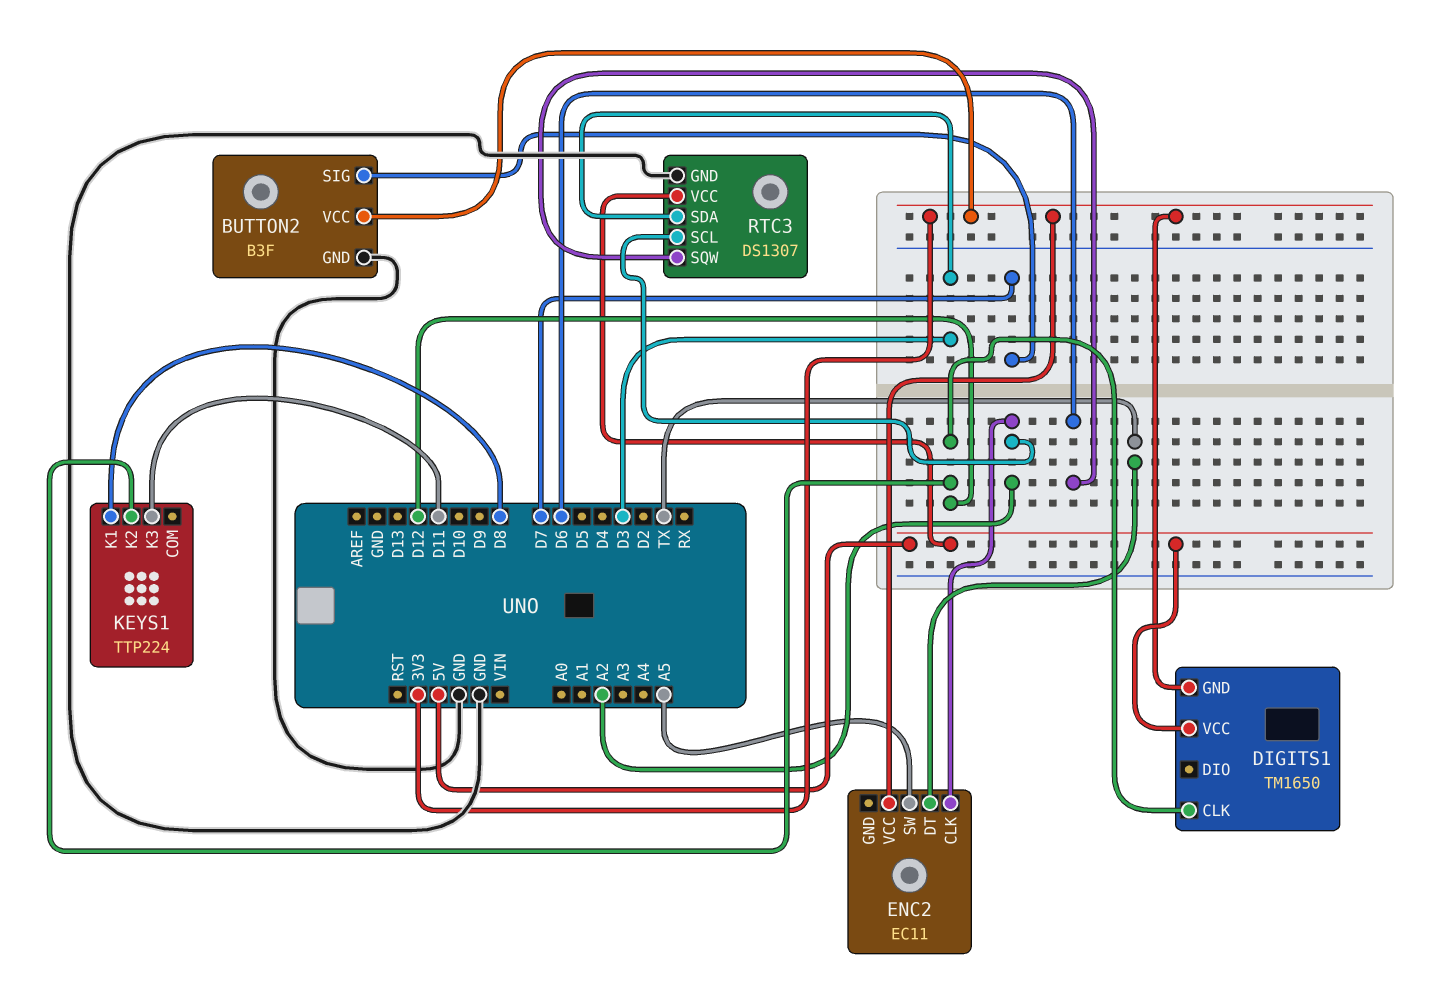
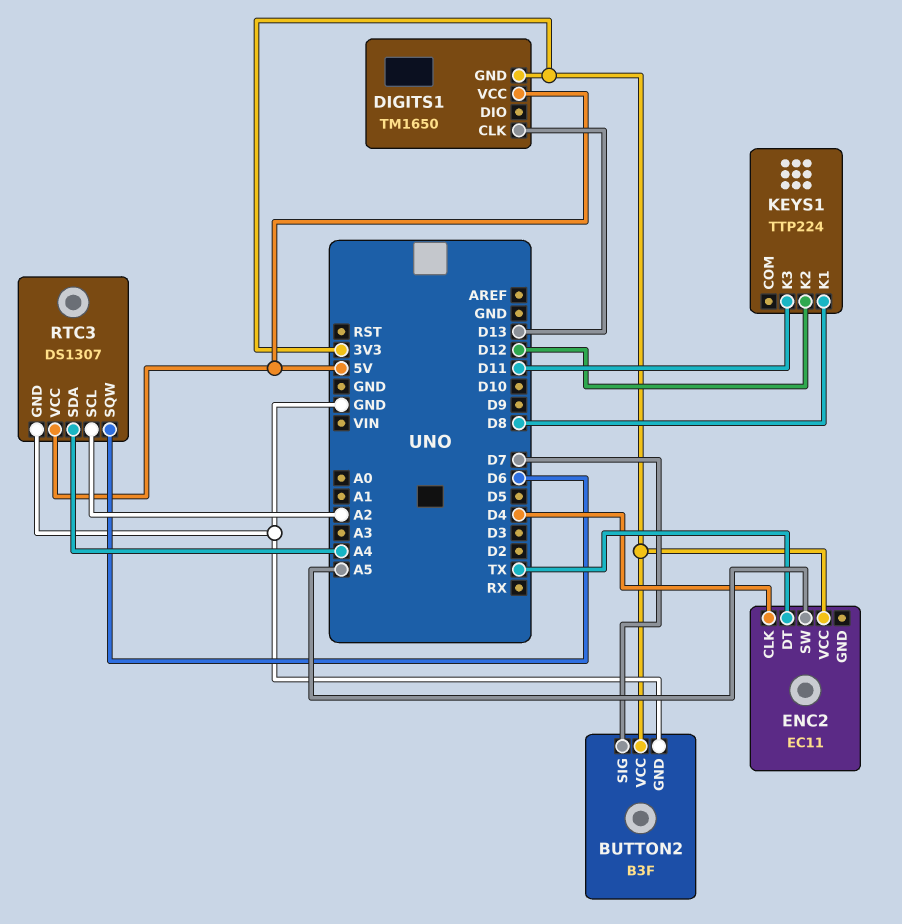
DIGITS1 pin CLK: D12 -> D13
ENC2 pin CLK: A2 -> D4
RTC3 pin SDA: D3 -> A4

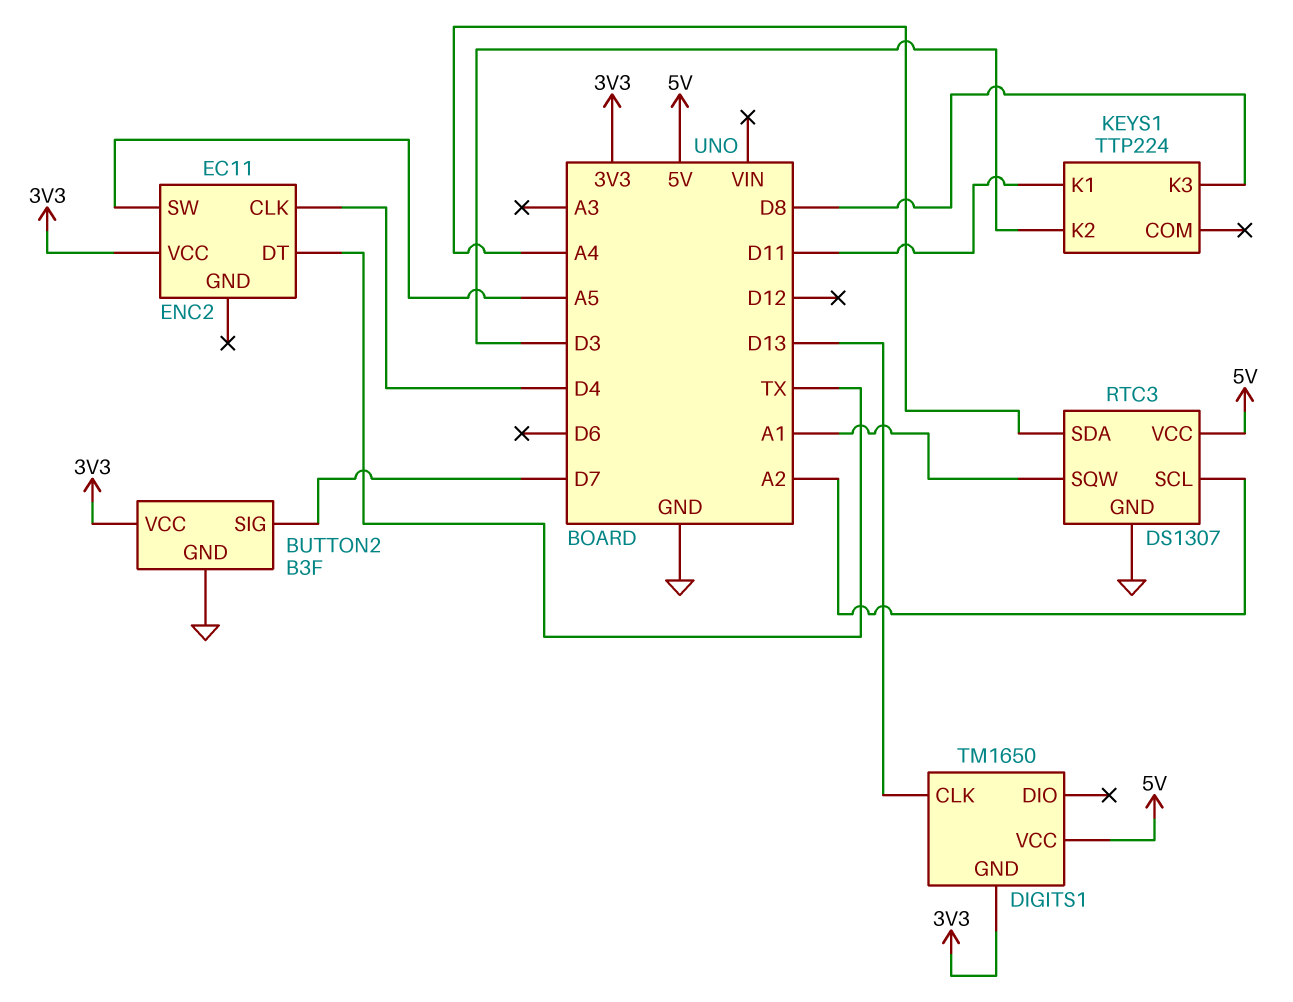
KEYS1 pin K1: D8 -> D11
KEYS1 pin K2: D12 -> D3
KEYS1 pin K3: D11 -> D8
RTC3 pin SQW: D6 -> A1

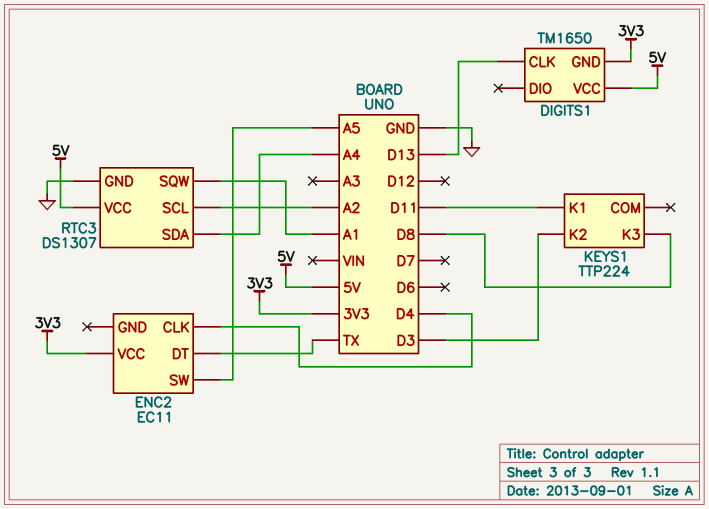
BUTTON2: B3F -> none
BUTTON2 pin GND: GND -> none
BUTTON2 pin SIG: D7 -> none
BUTTON2 pin VCC: 3V3 -> none

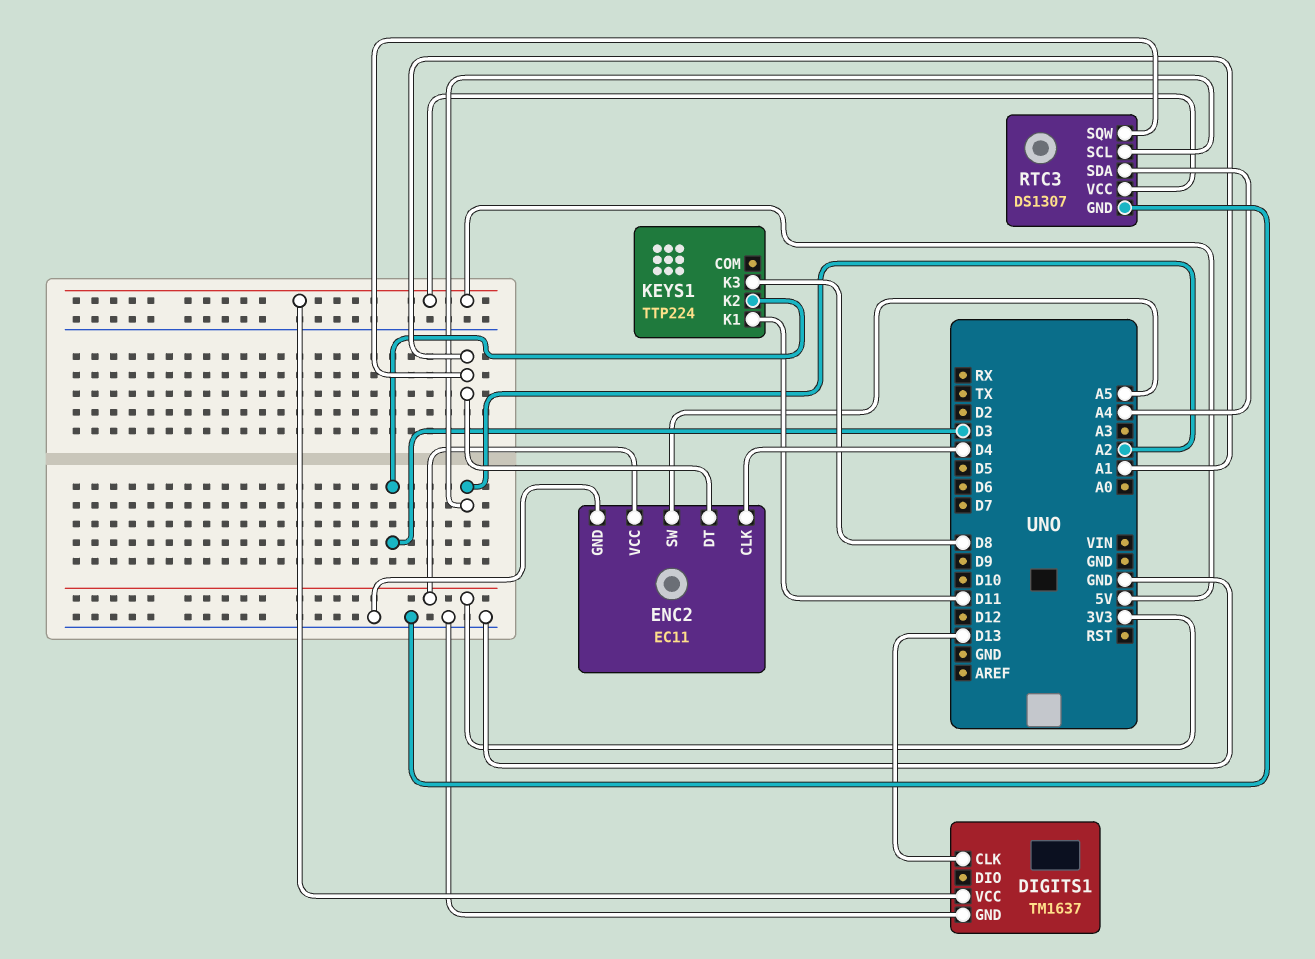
DIGITS1: TM1650 -> TM1637
DIGITS1 pin GND: 3V3 -> GND
ENC2 pin DT: TX -> A1
ENC2 pin GND: none -> GND

